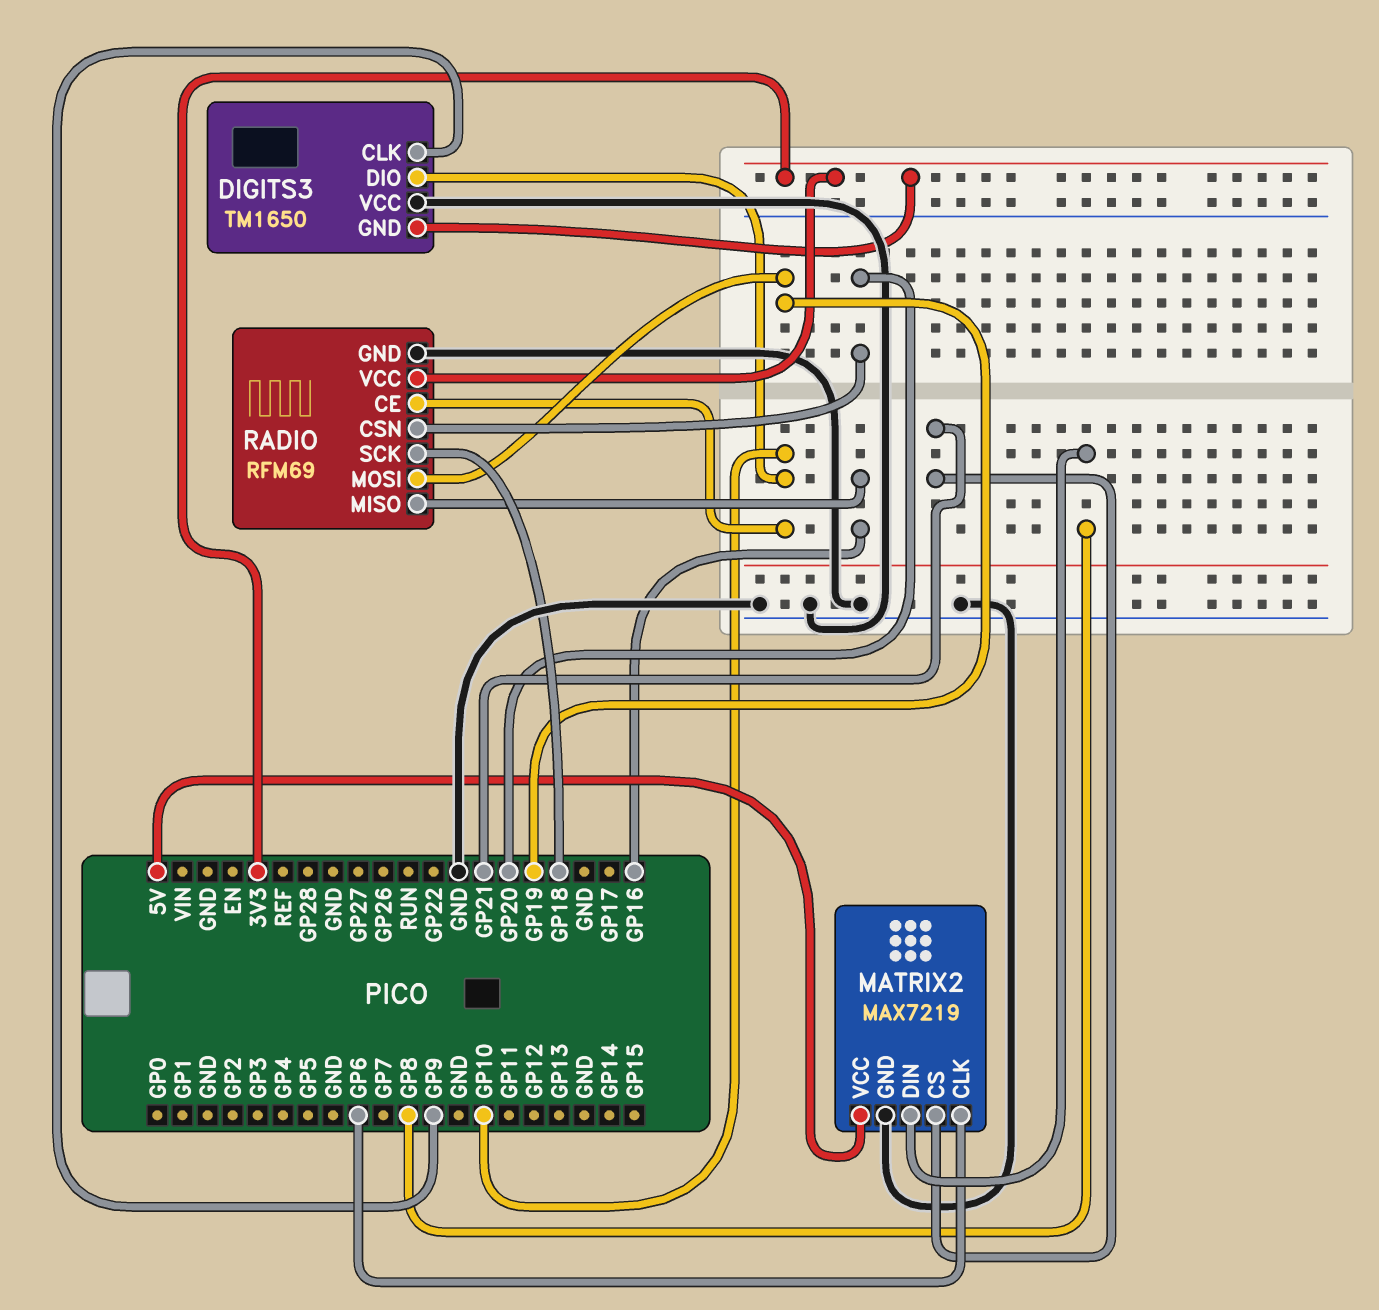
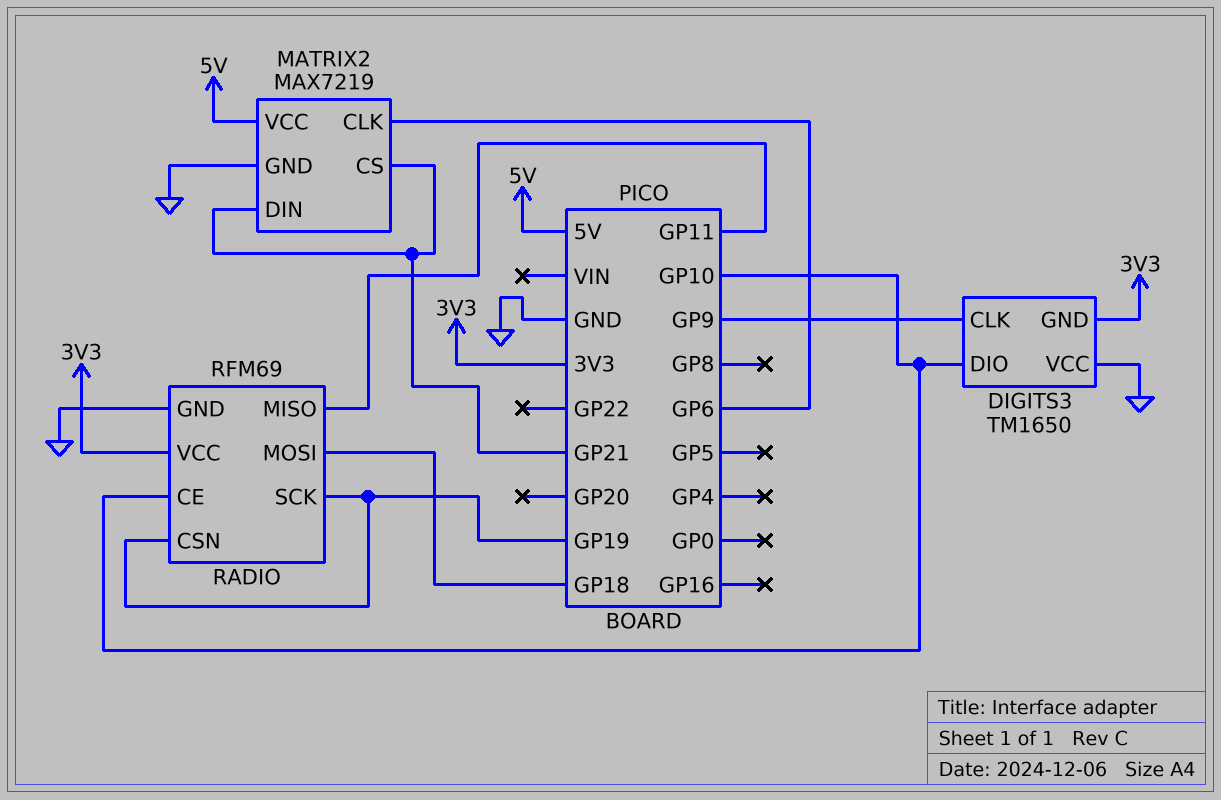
MATRIX2 pin DIN: GP8 -> GP21
RADIO pin CSN: GP20 -> GP19
RADIO pin MISO: GP16 -> GP11
RADIO pin MOSI: GP19 -> GP18
RADIO pin SCK: GP18 -> GP19

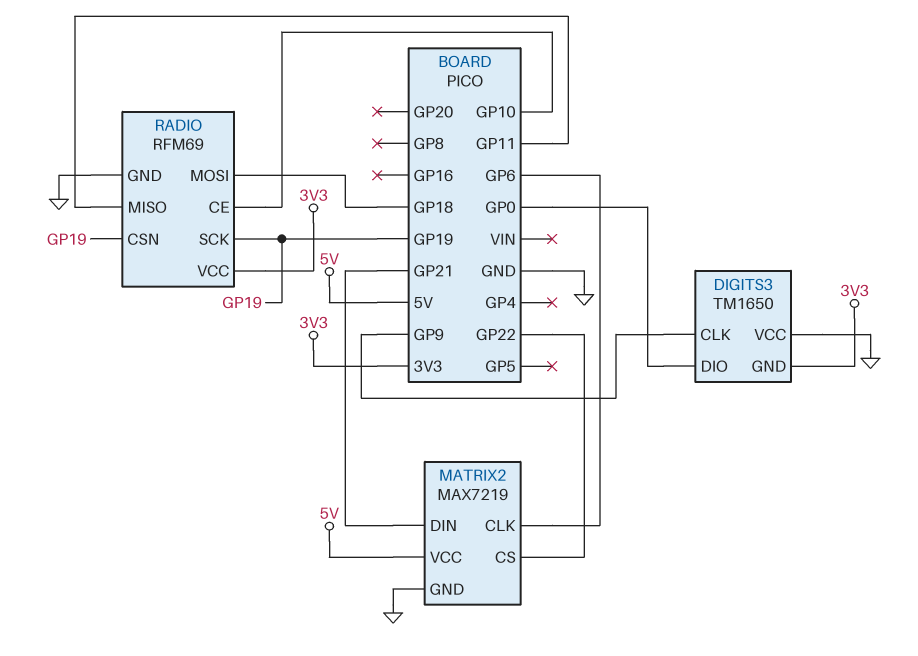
DIGITS3 pin DIO: GP10 -> GP0
MATRIX2 pin CS: GP21 -> GP22

